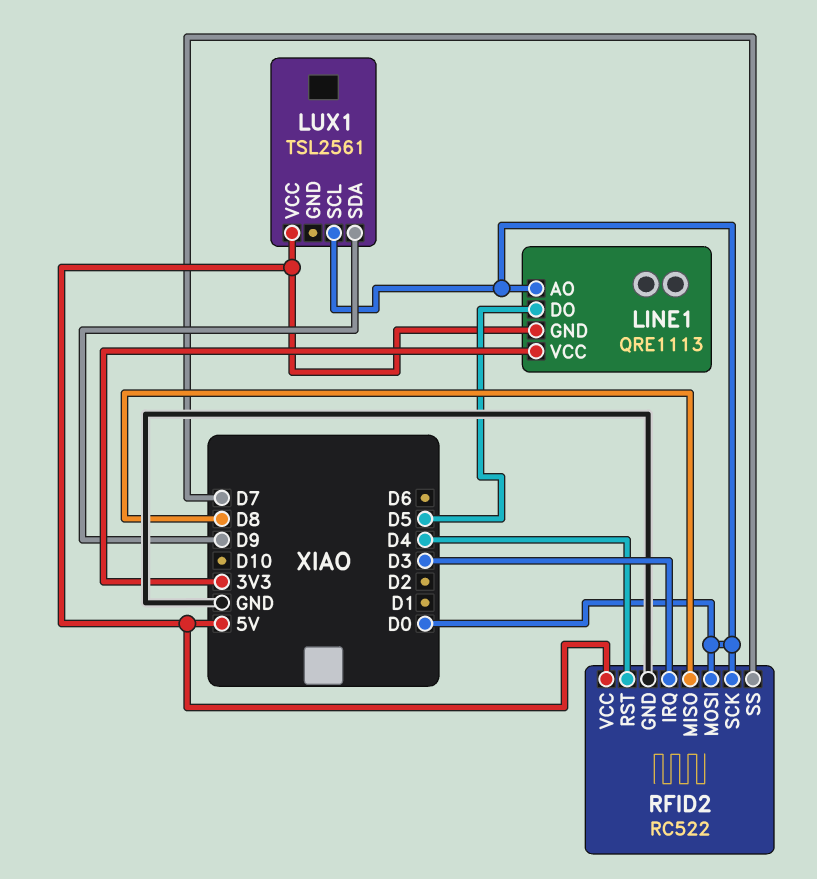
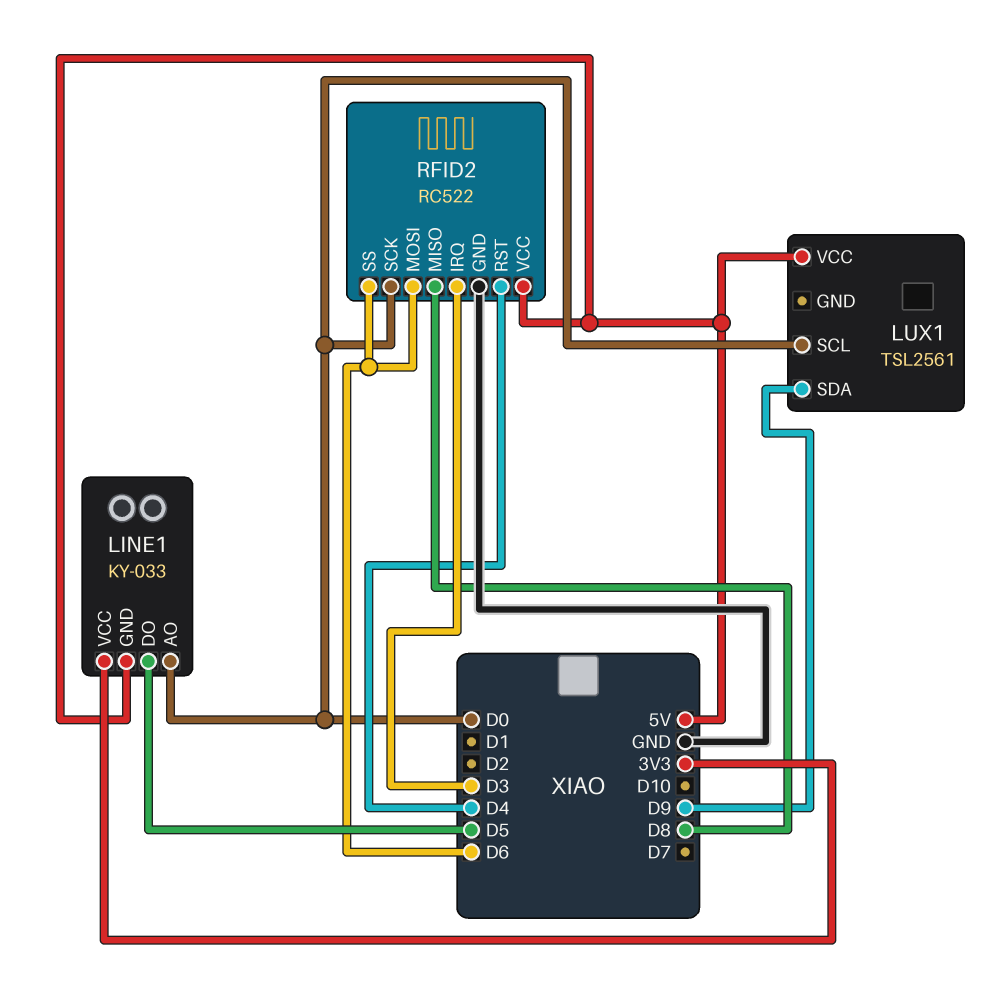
LINE1: QRE1113 -> KY-033
RFID2 pin MOSI: D0 -> D6
RFID2 pin SS: D7 -> D6

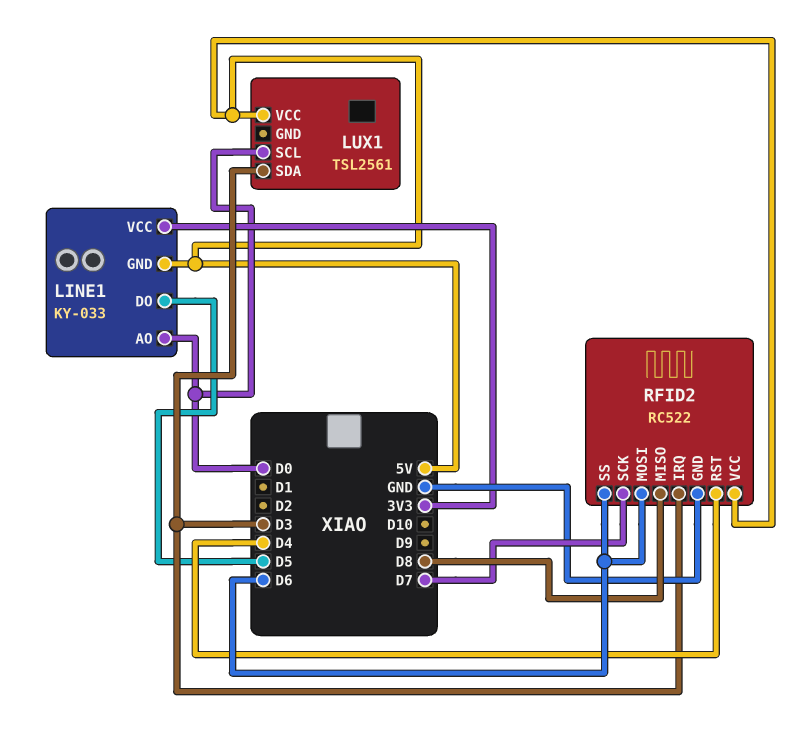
LUX1 pin SDA: D9 -> D3
RFID2 pin SCK: D0 -> D7

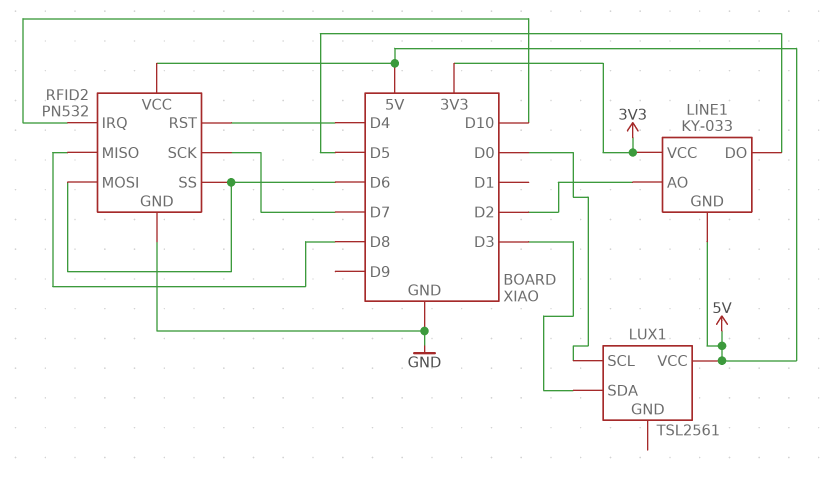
LINE1 pin AO: D0 -> D2
RFID2: RC522 -> PN532
RFID2 pin IRQ: D3 -> D10

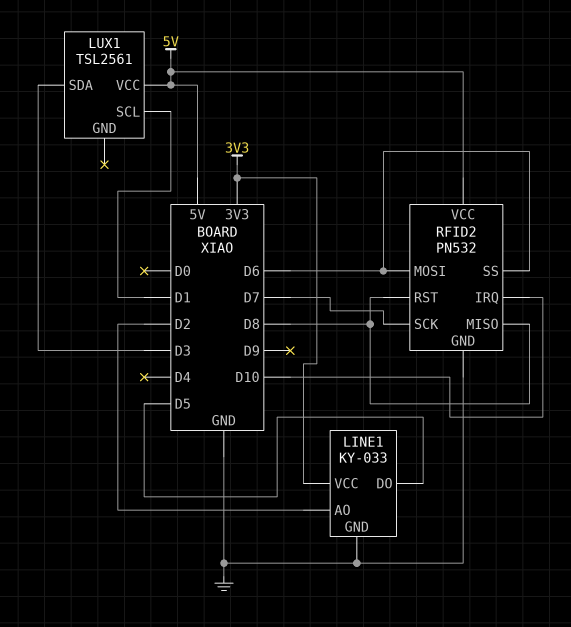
LINE1 pin GND: 5V -> GND
LUX1 pin SCL: D0 -> D1
RFID2 pin RST: D4 -> D8

